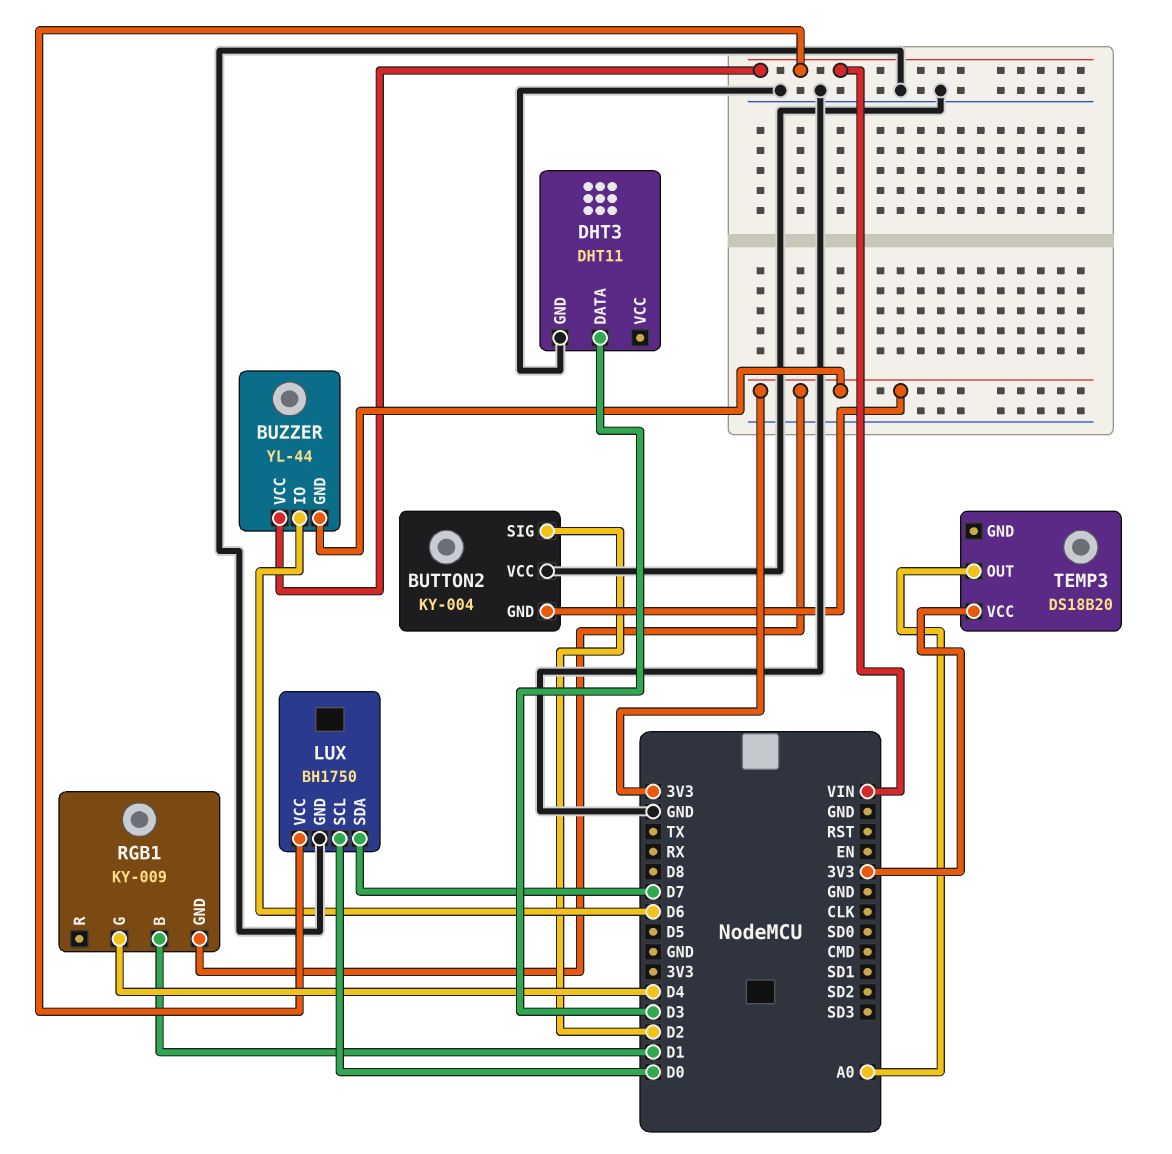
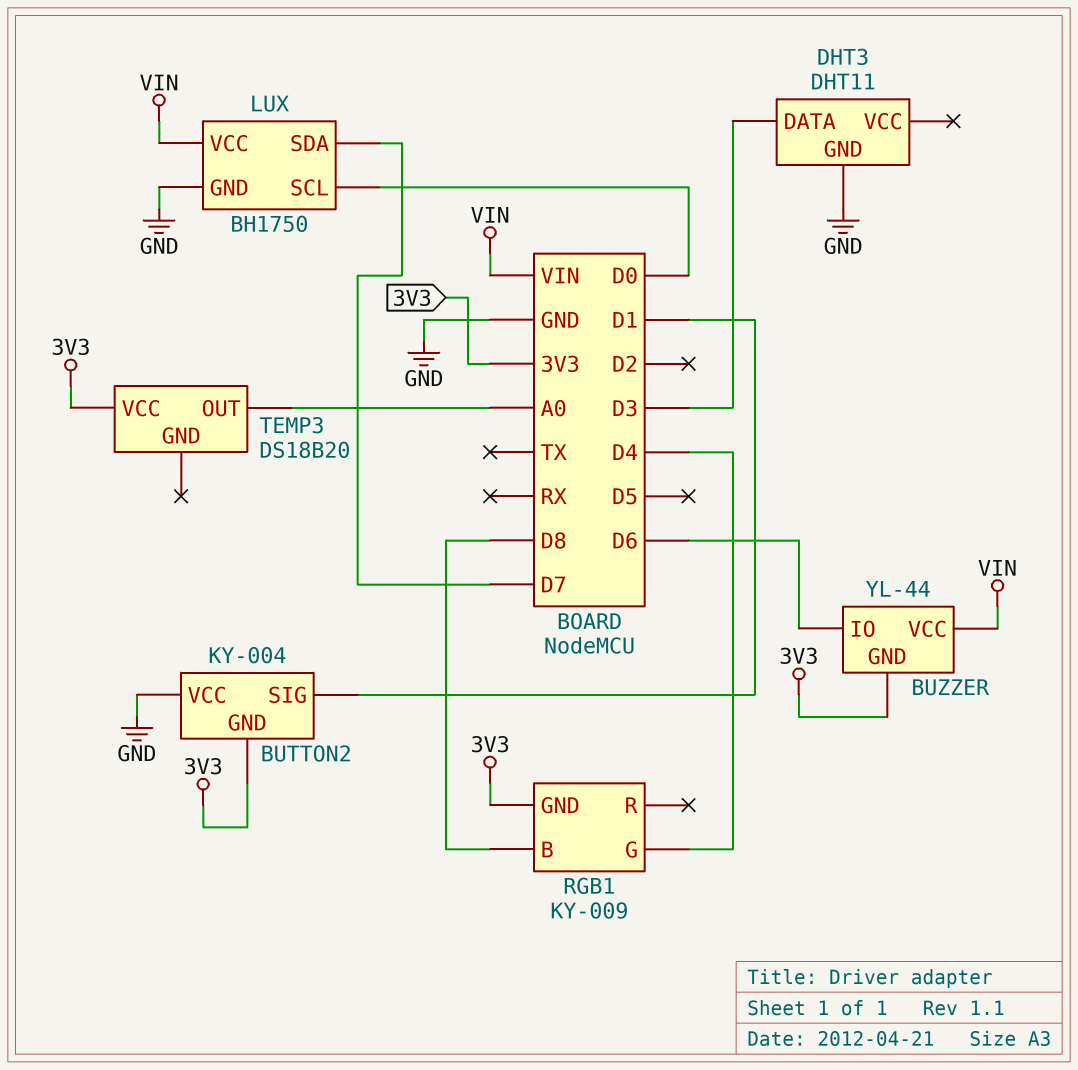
BUTTON2 pin SIG: D2 -> D1
RGB1 pin B: D1 -> D8

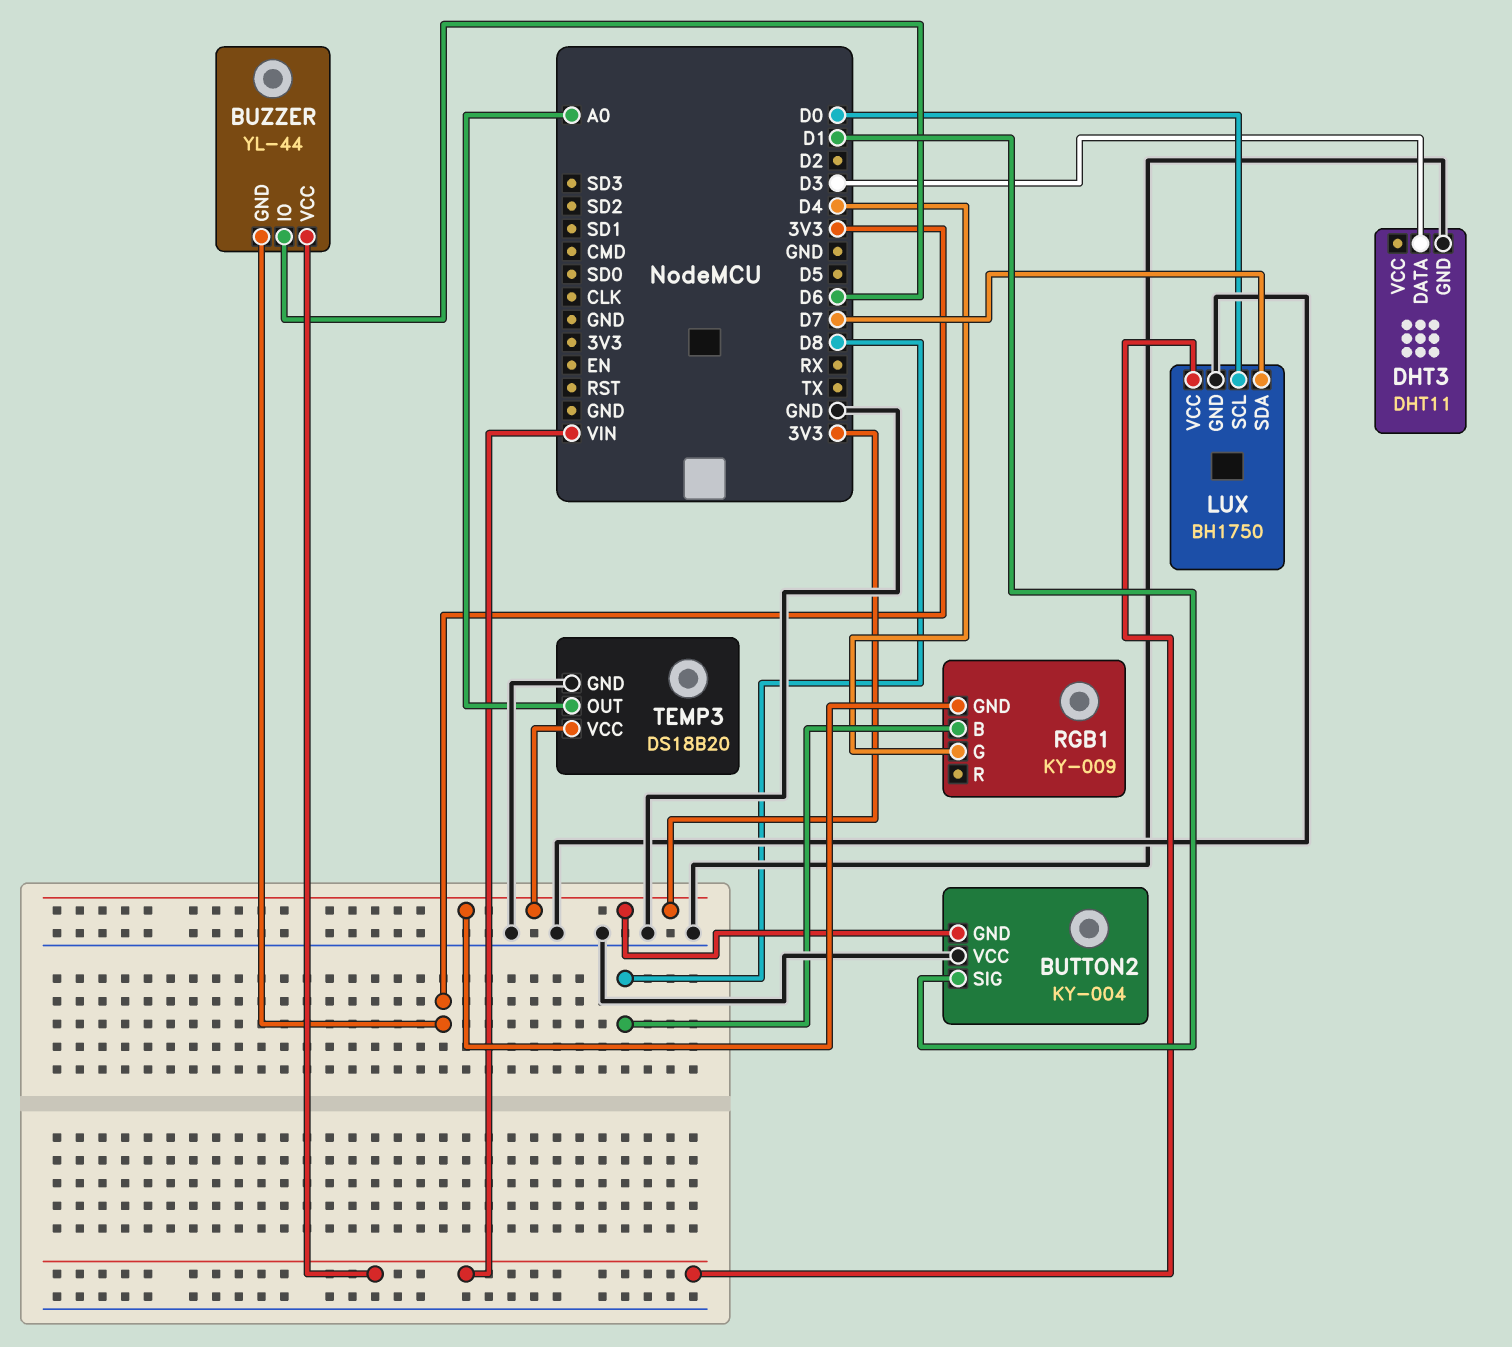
TEMP3 pin GND: none -> GND

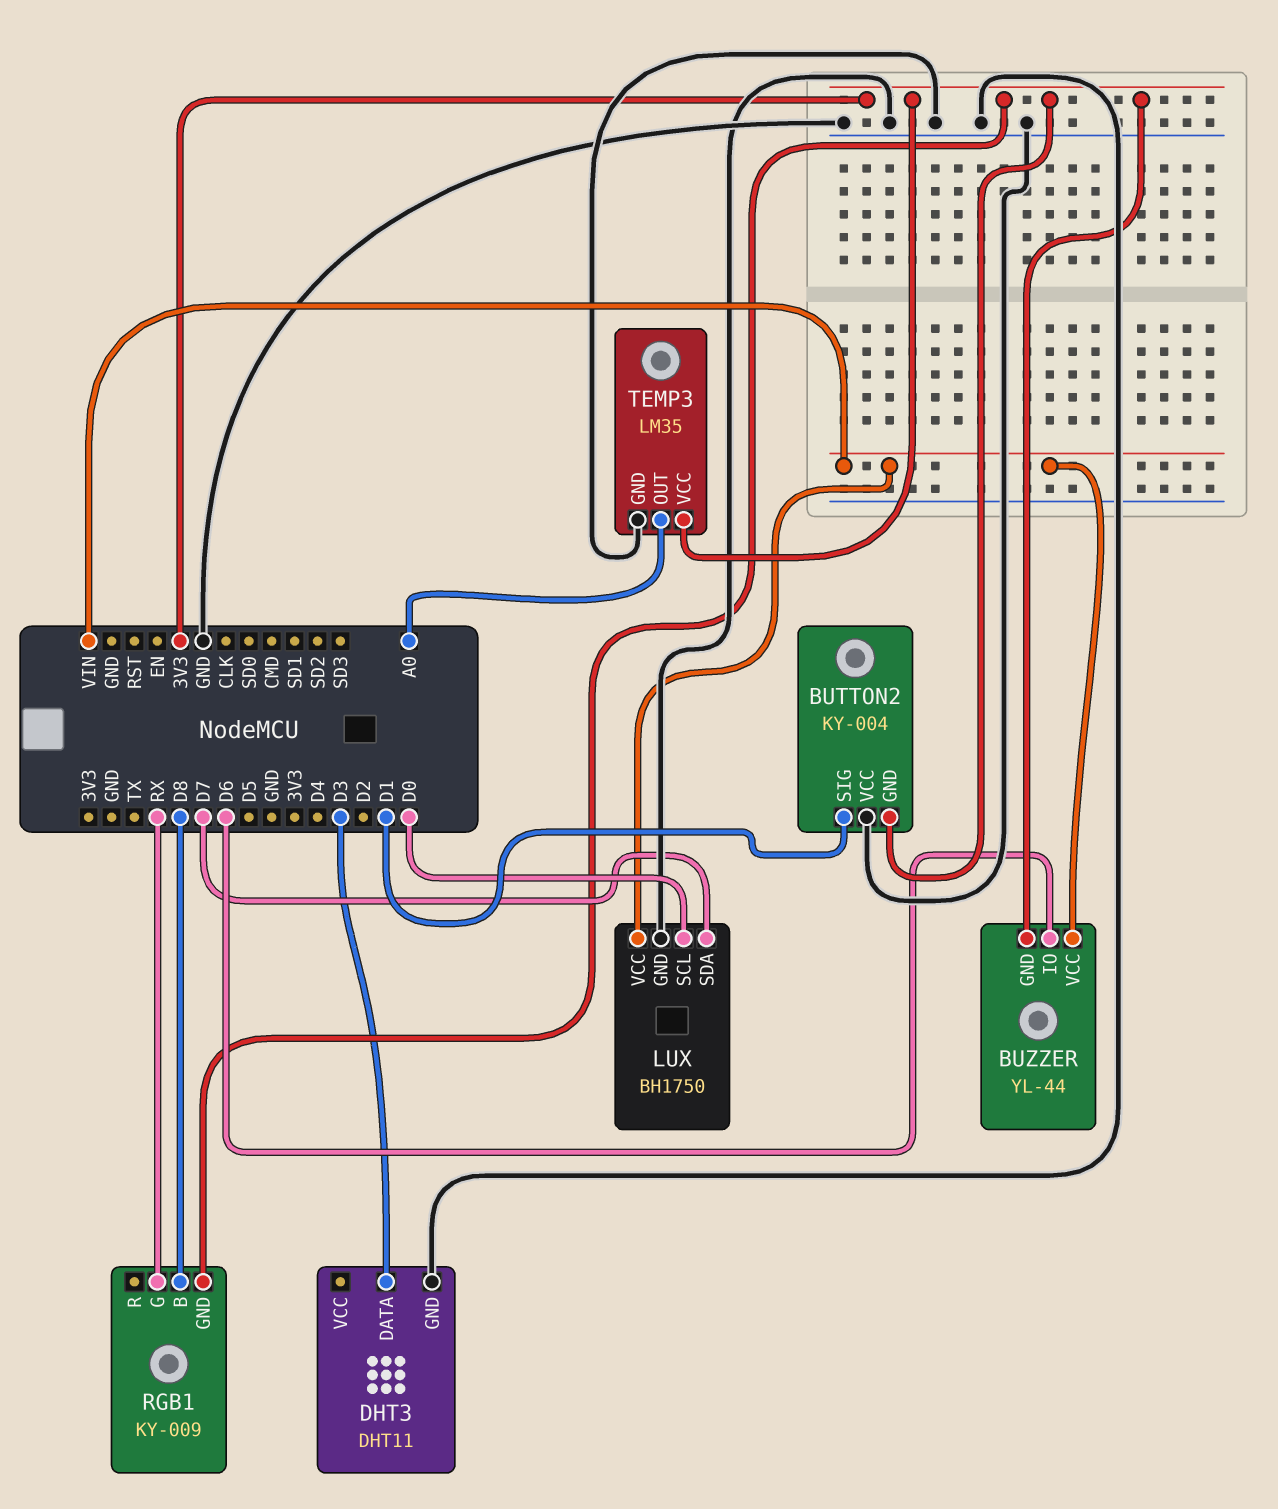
RGB1 pin G: D4 -> RX
TEMP3: DS18B20 -> LM35

